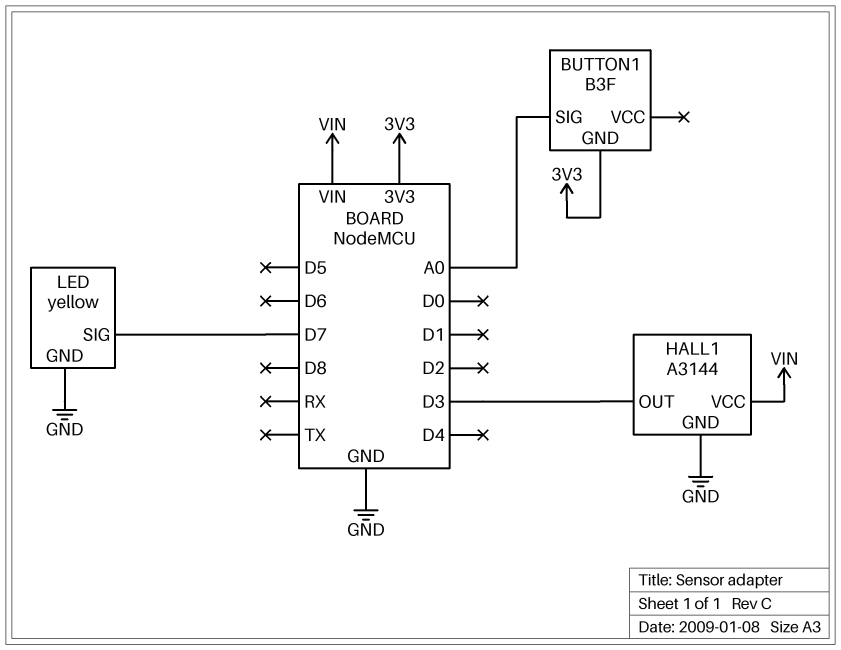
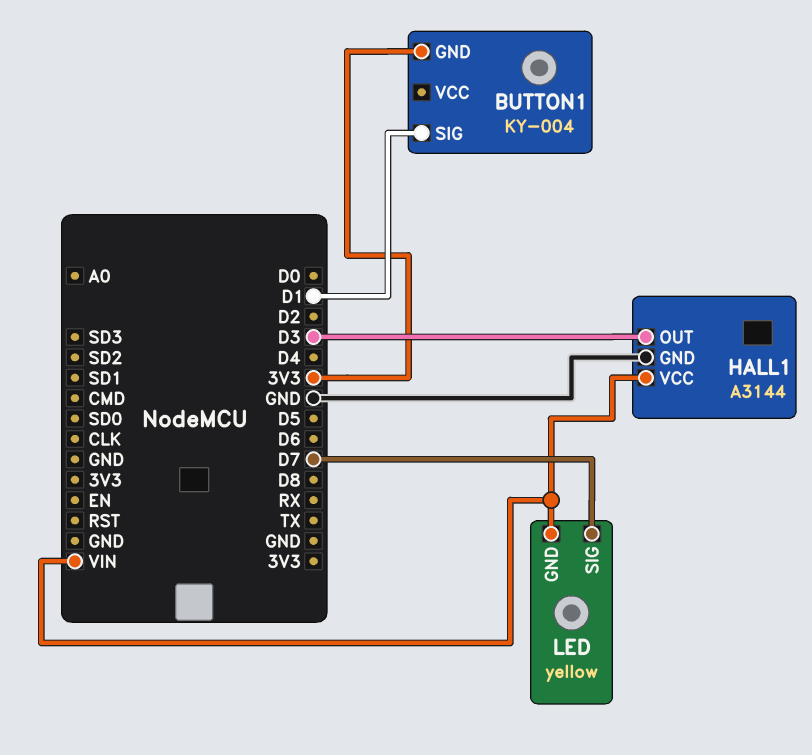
BUTTON1: B3F -> KY-004
BUTTON1 pin SIG: A0 -> D1
LED pin GND: GND -> VIN

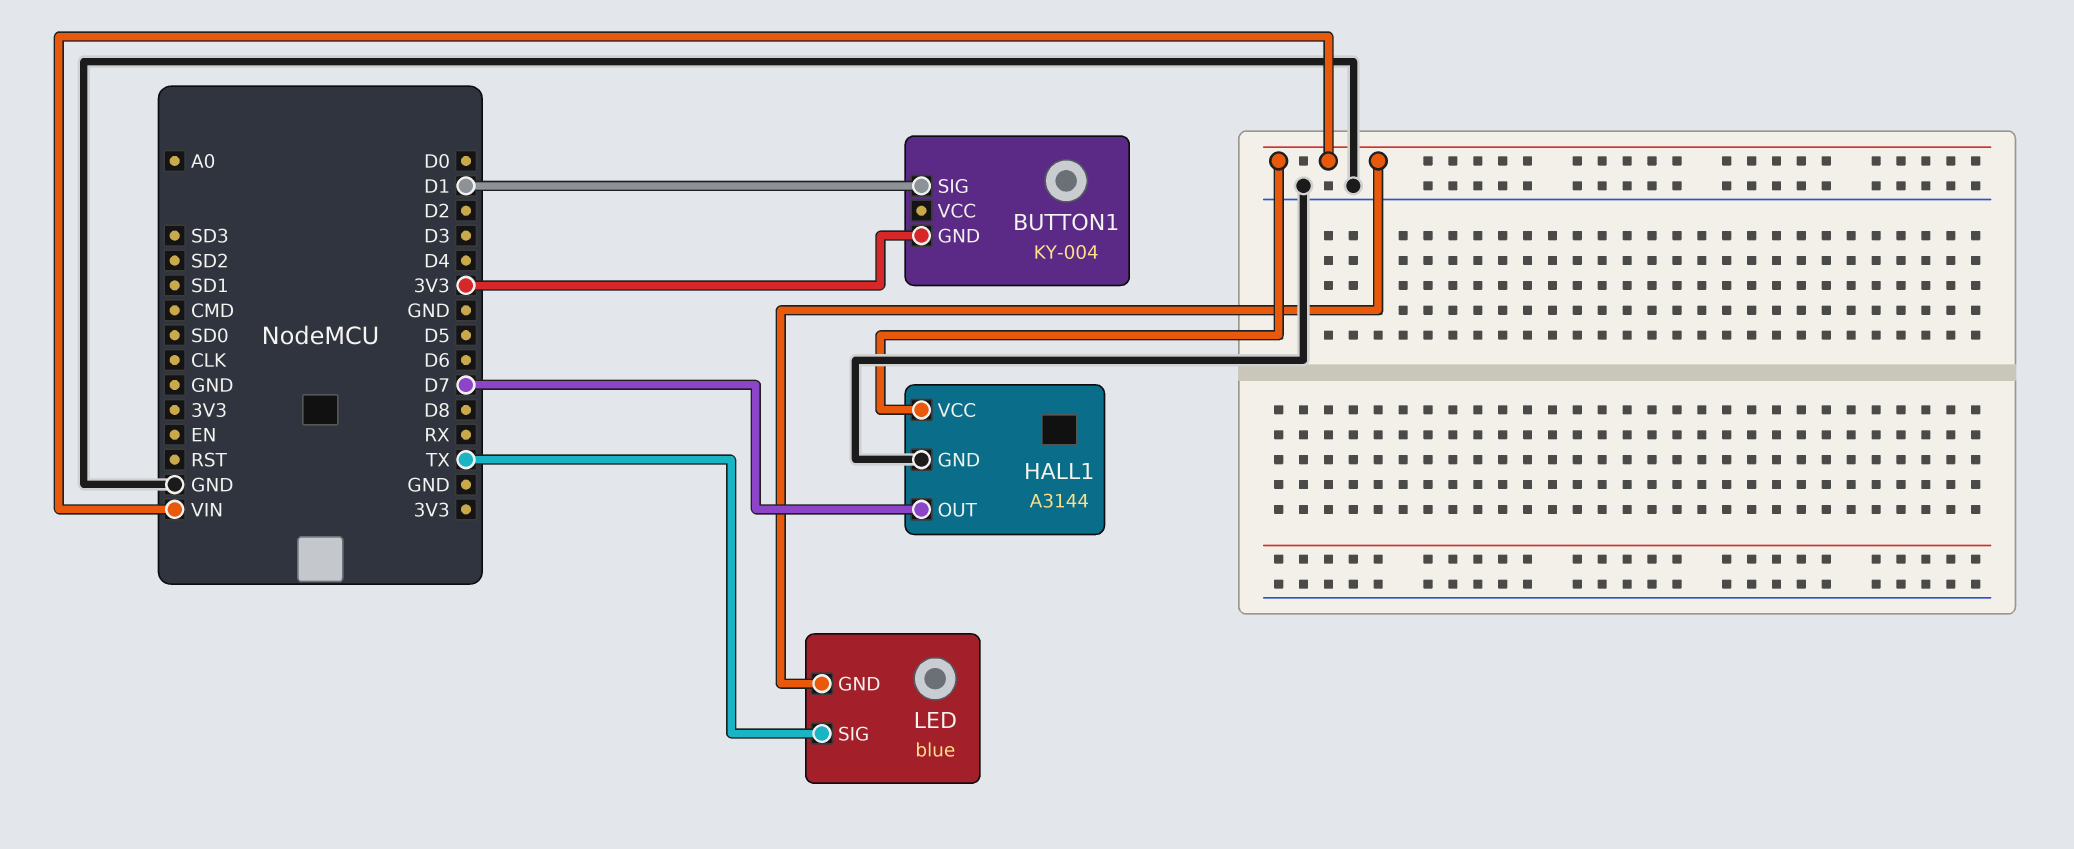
HALL1 pin OUT: D3 -> D7
LED: yellow -> blue
LED pin SIG: D7 -> TX

